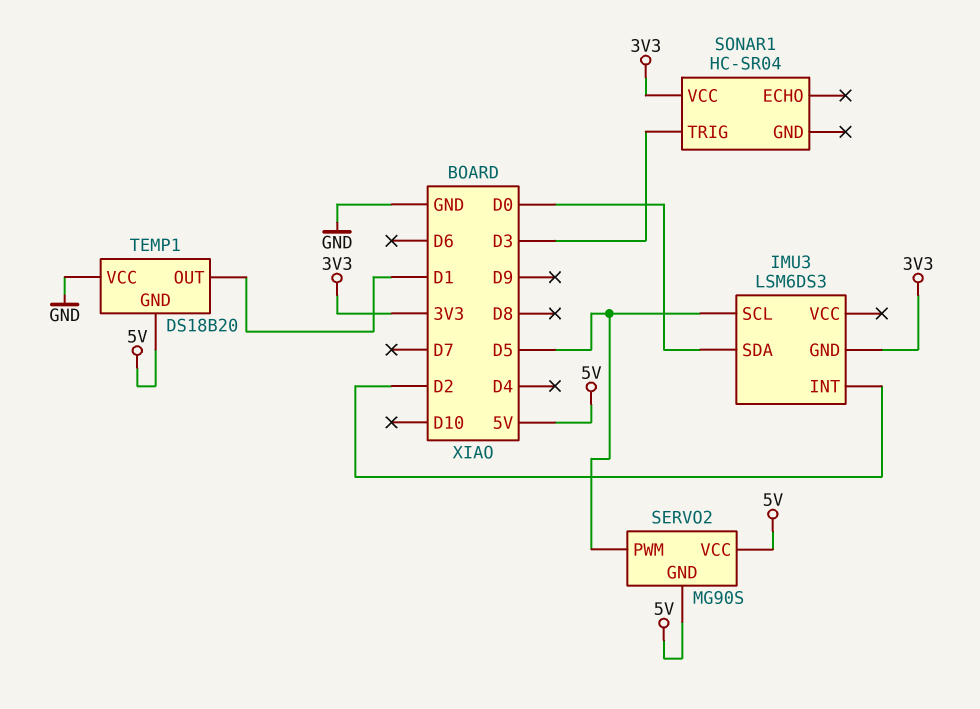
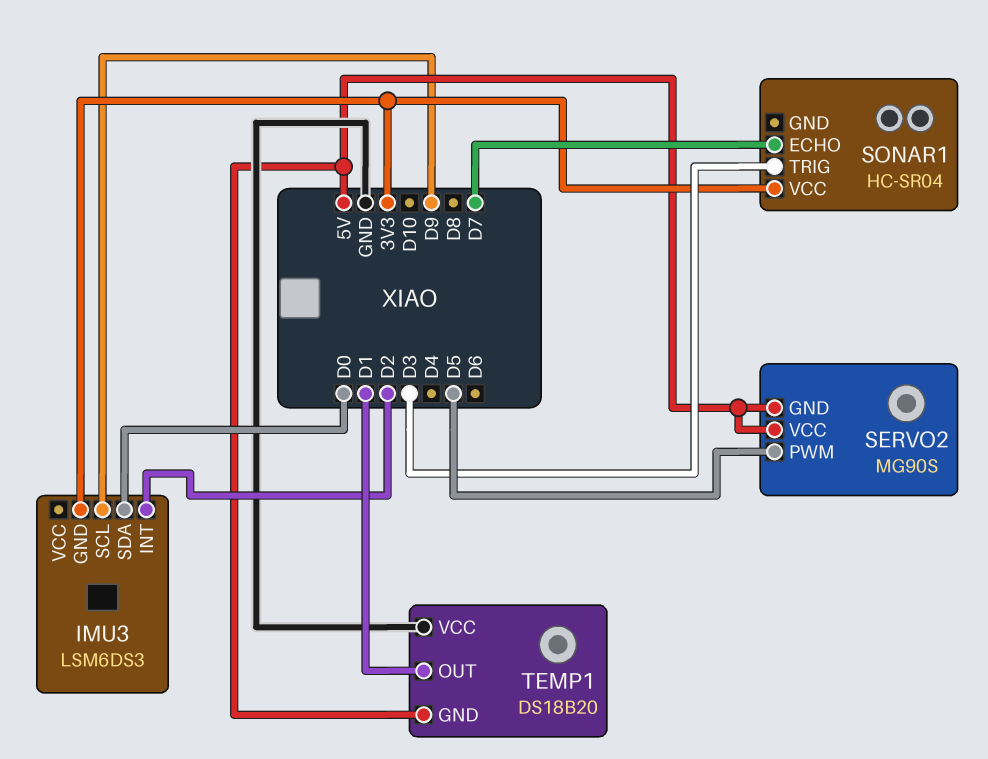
IMU3 pin SCL: D5 -> D9
SONAR1 pin ECHO: none -> D7

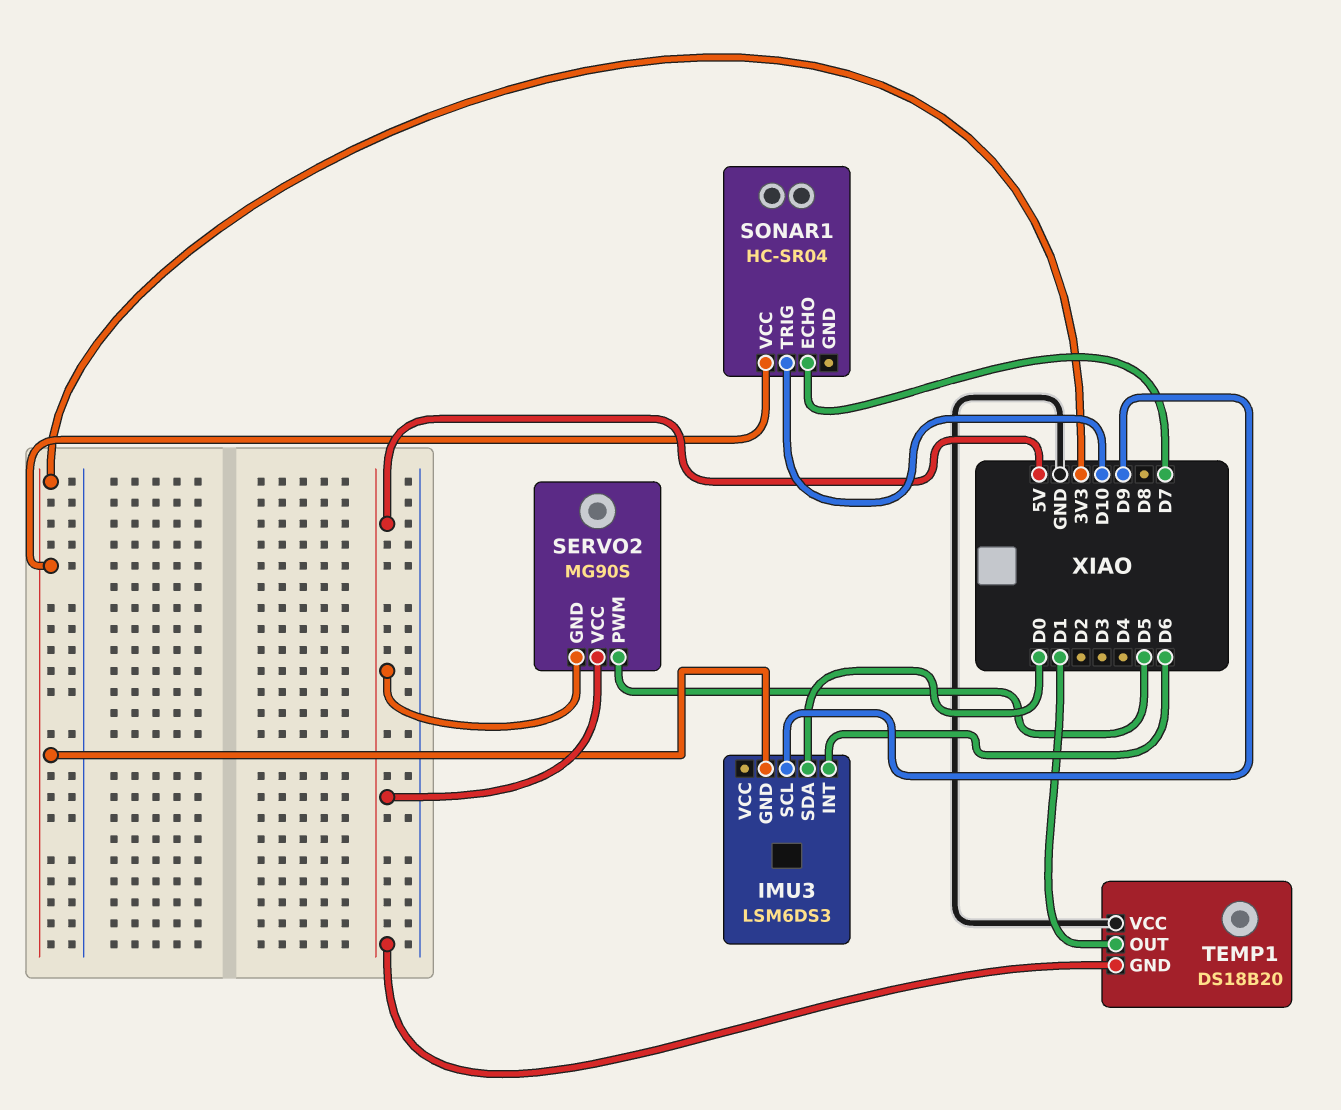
IMU3 pin INT: D2 -> D6
SONAR1 pin TRIG: D3 -> D10

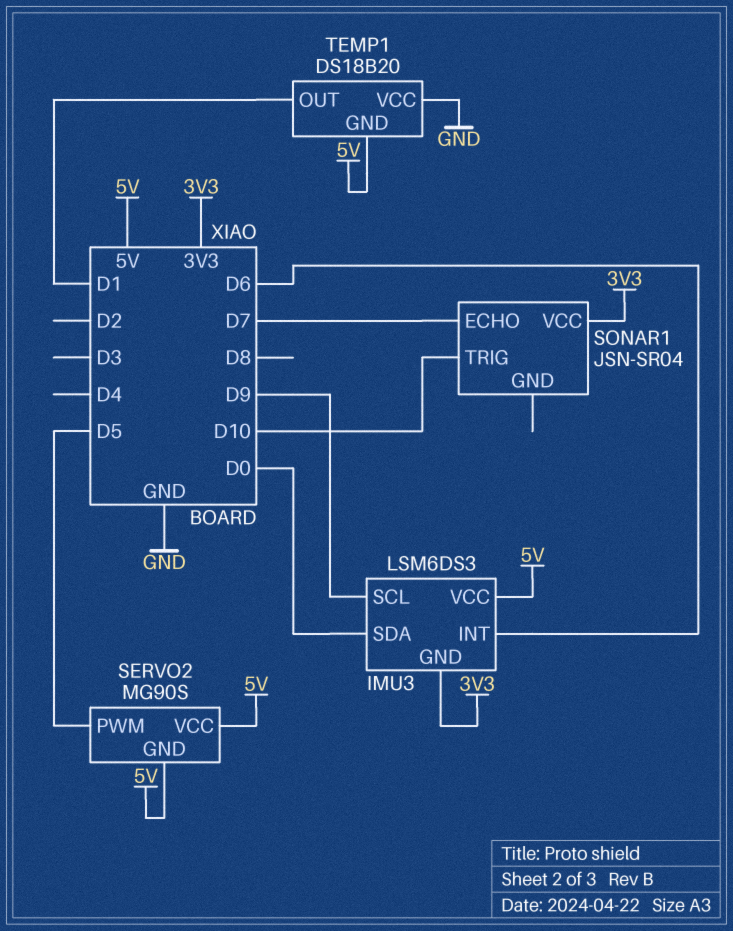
IMU3 pin VCC: none -> 5V
SONAR1: HC-SR04 -> JSN-SR04

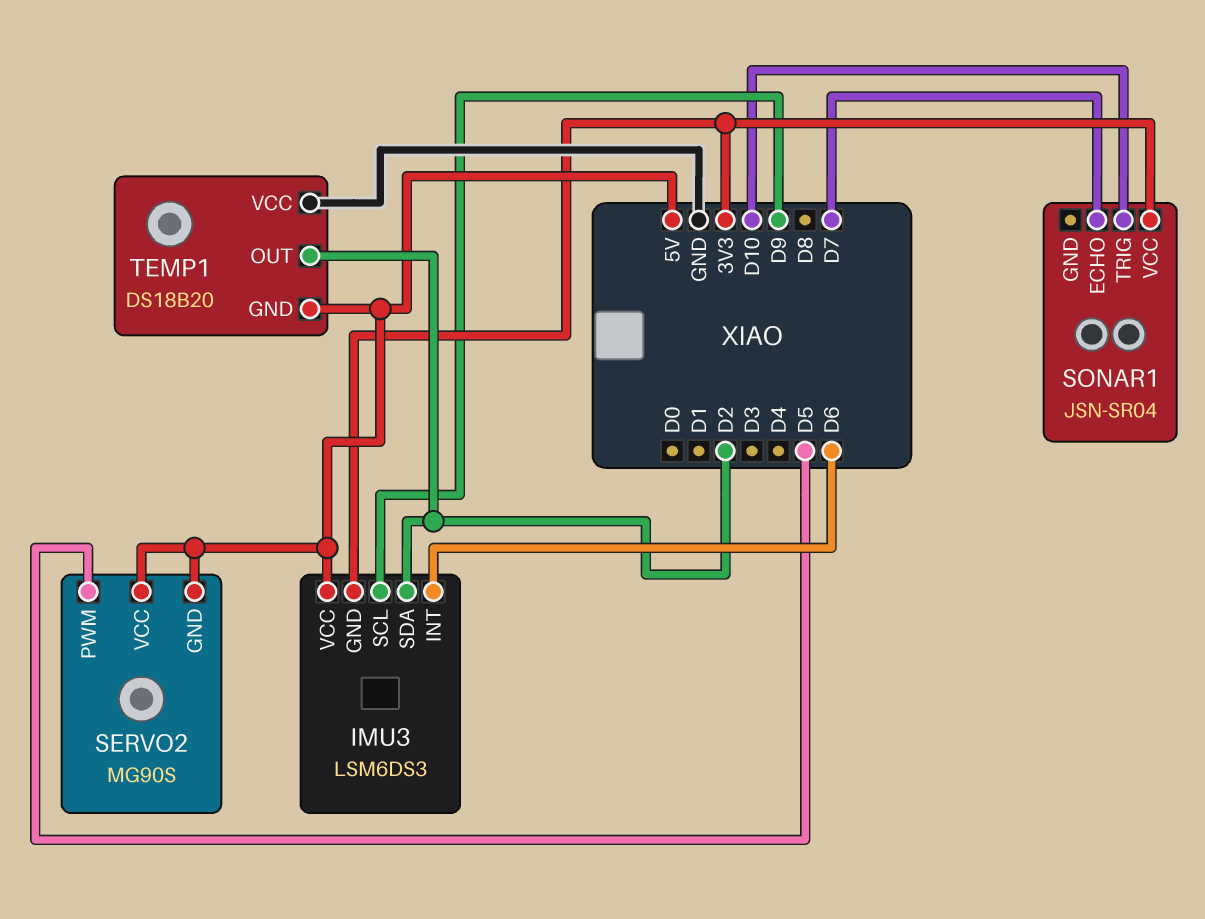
IMU3 pin SDA: D0 -> D2
TEMP1 pin OUT: D1 -> D2

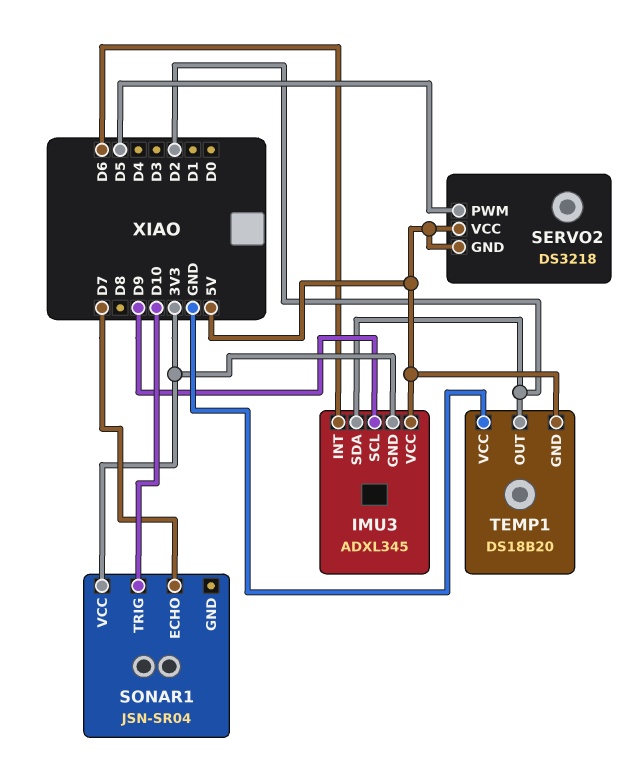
IMU3: LSM6DS3 -> ADXL345
SERVO2: MG90S -> DS3218

